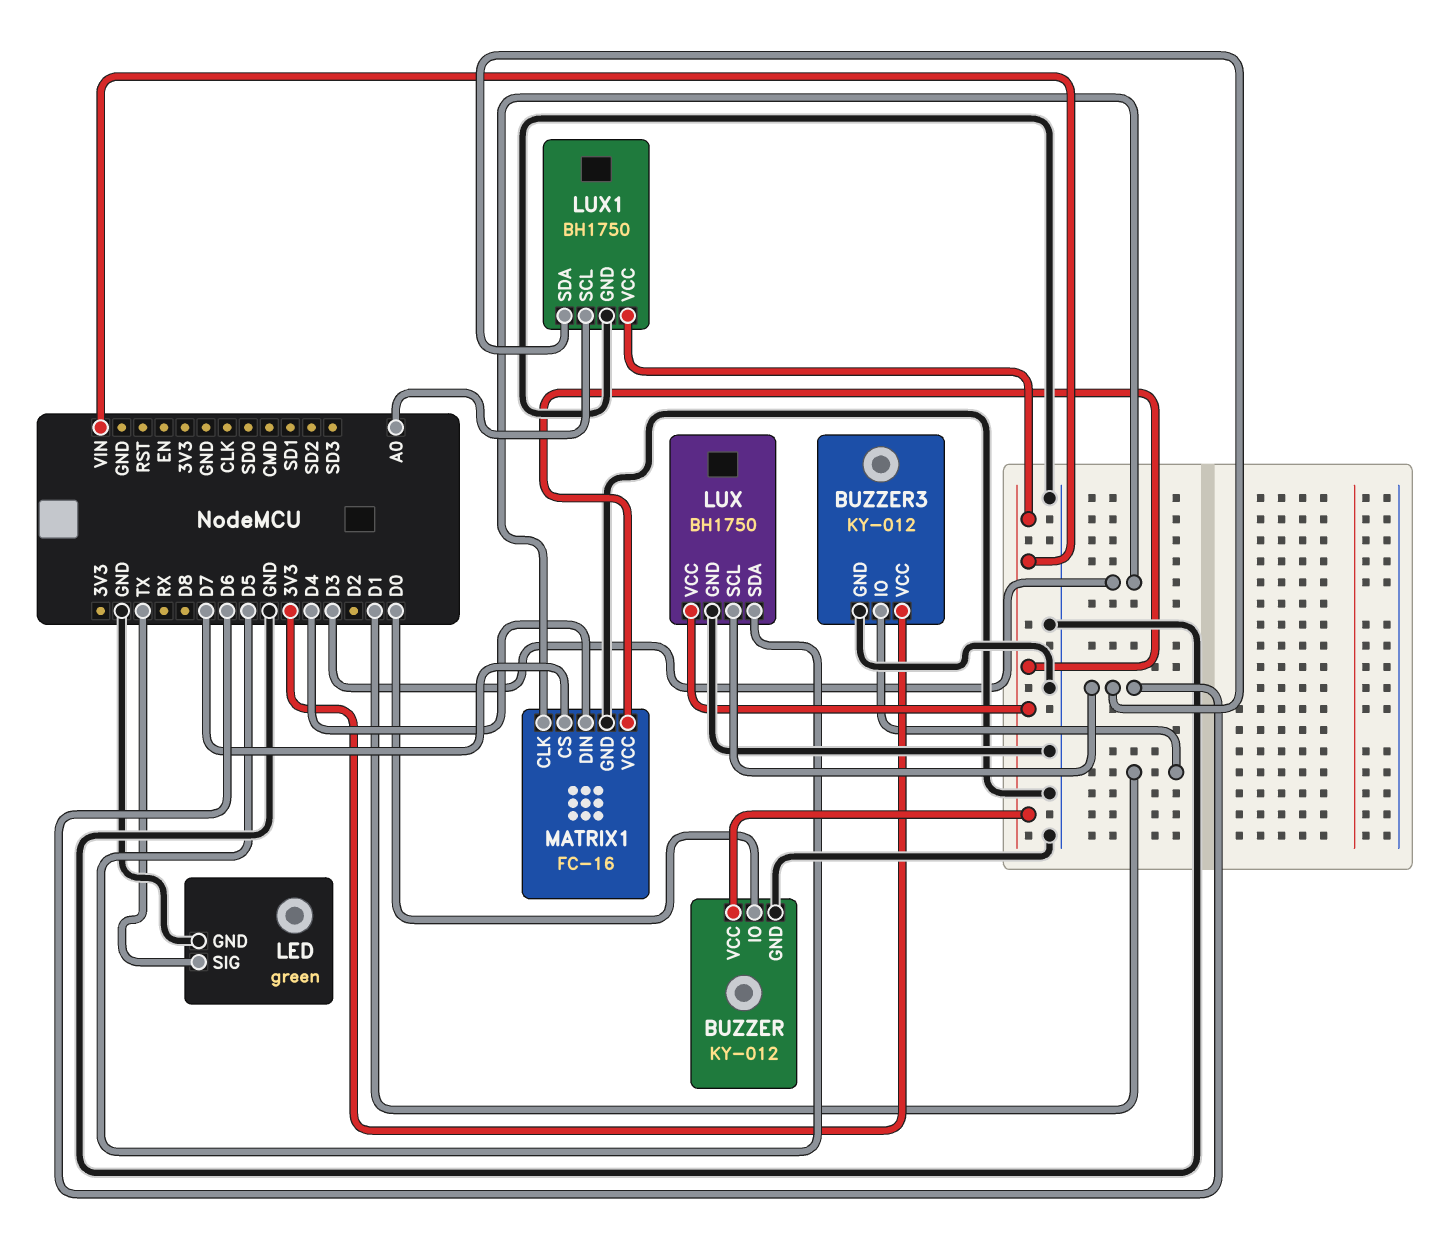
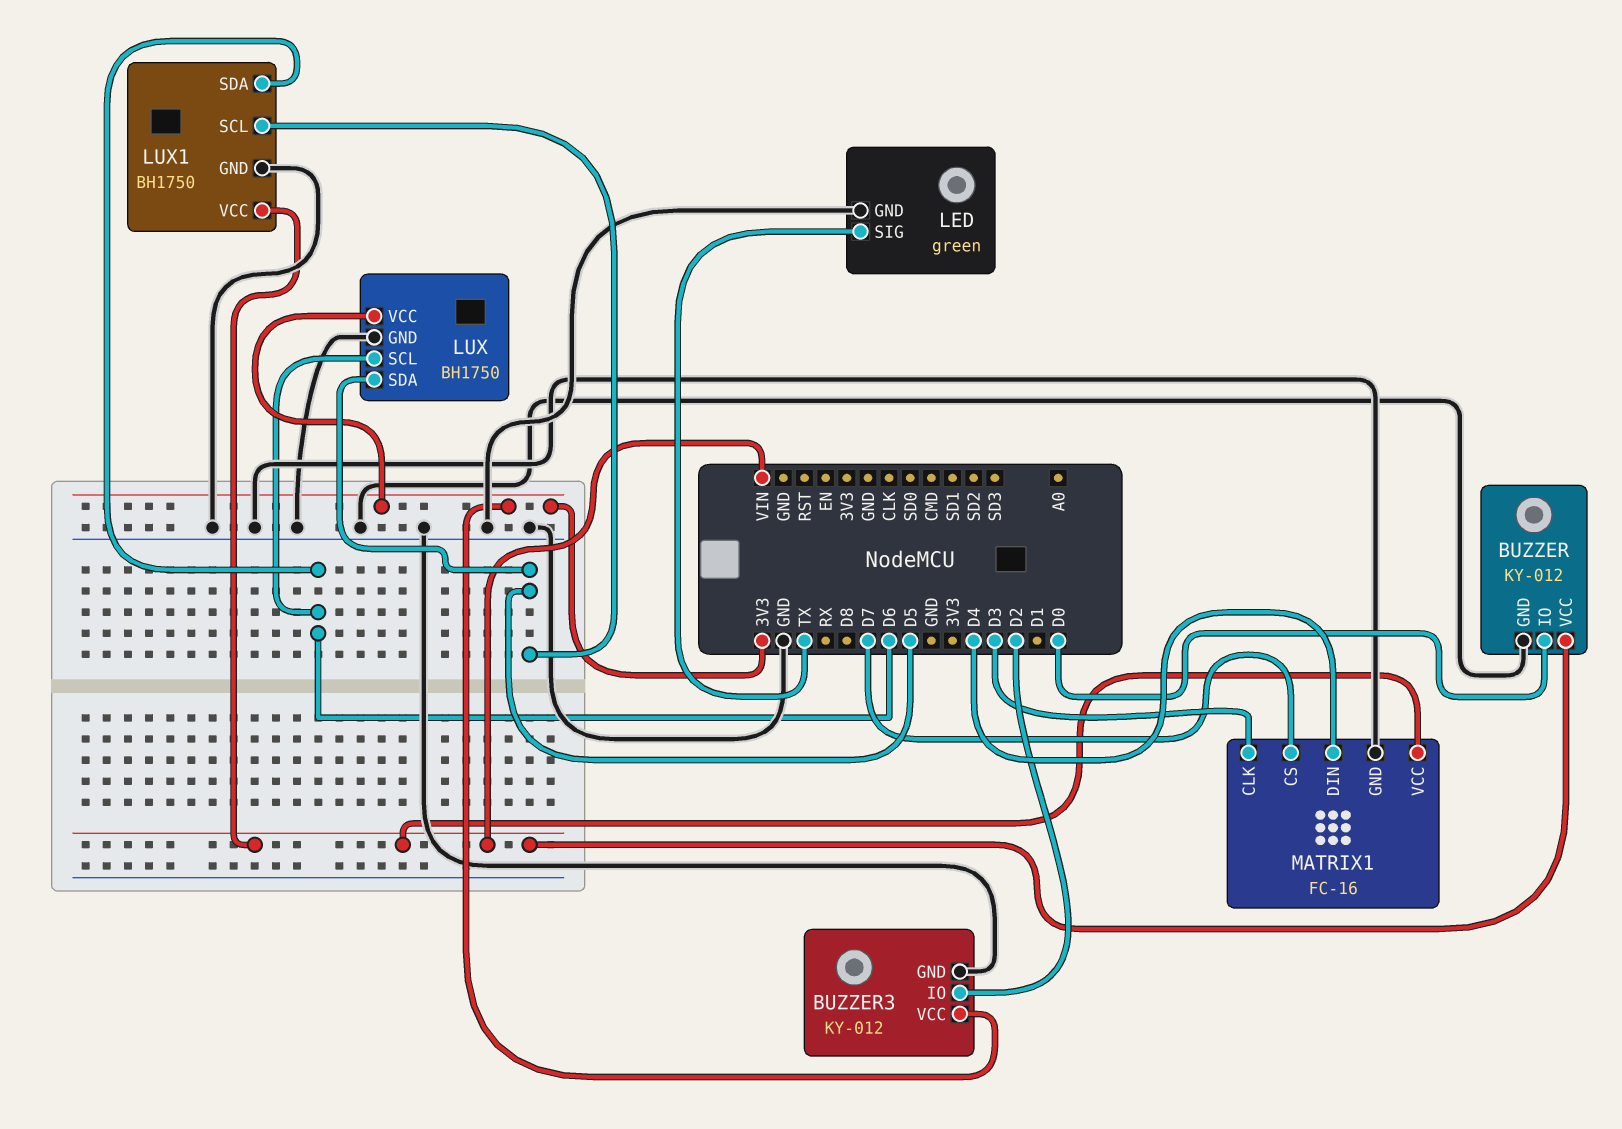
BUZZER3 pin IO: D1 -> D2
LUX pin VCC: VIN -> 3V3
LUX1 pin SCL: A0 -> D5

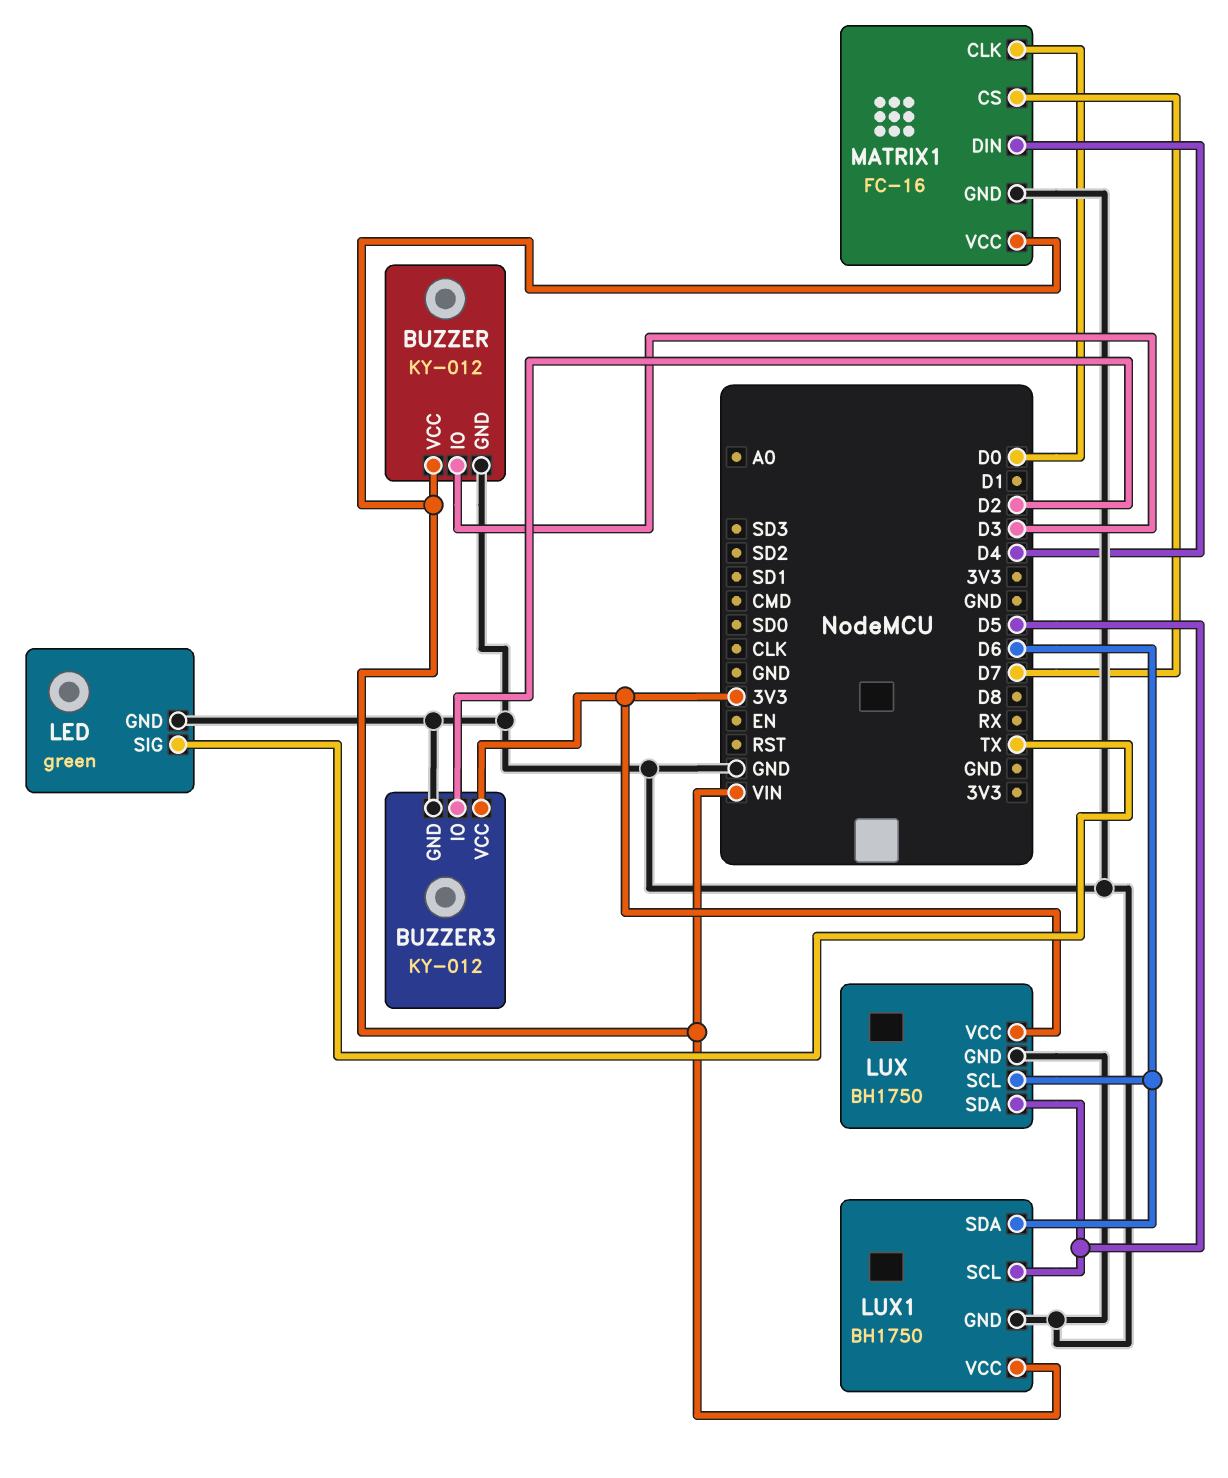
BUZZER pin IO: D0 -> D3
MATRIX1 pin CLK: D3 -> D0

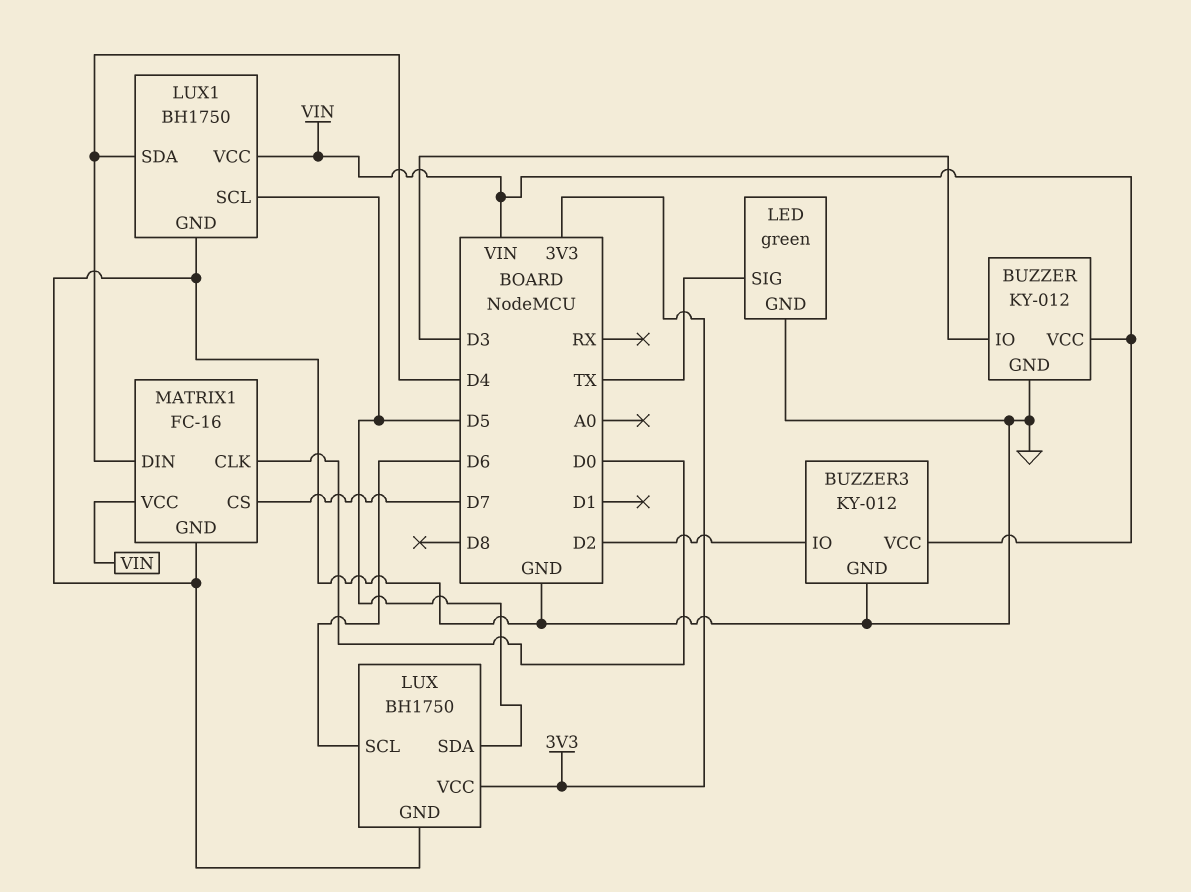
BUZZER3 pin VCC: 3V3 -> VIN
LUX1 pin SDA: D6 -> D4

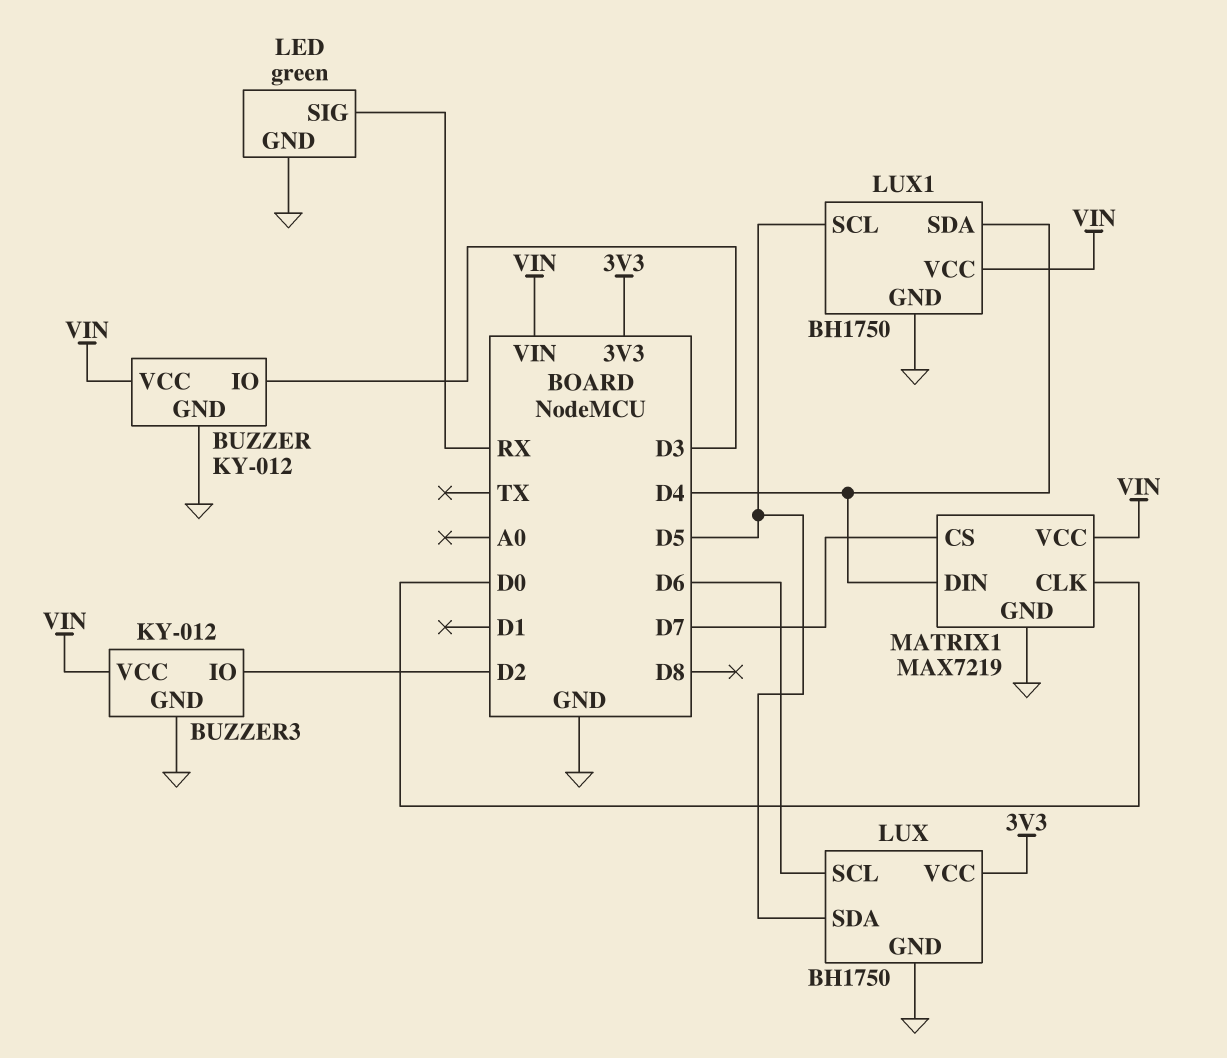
LED pin SIG: TX -> RX
MATRIX1: FC-16 -> MAX7219

